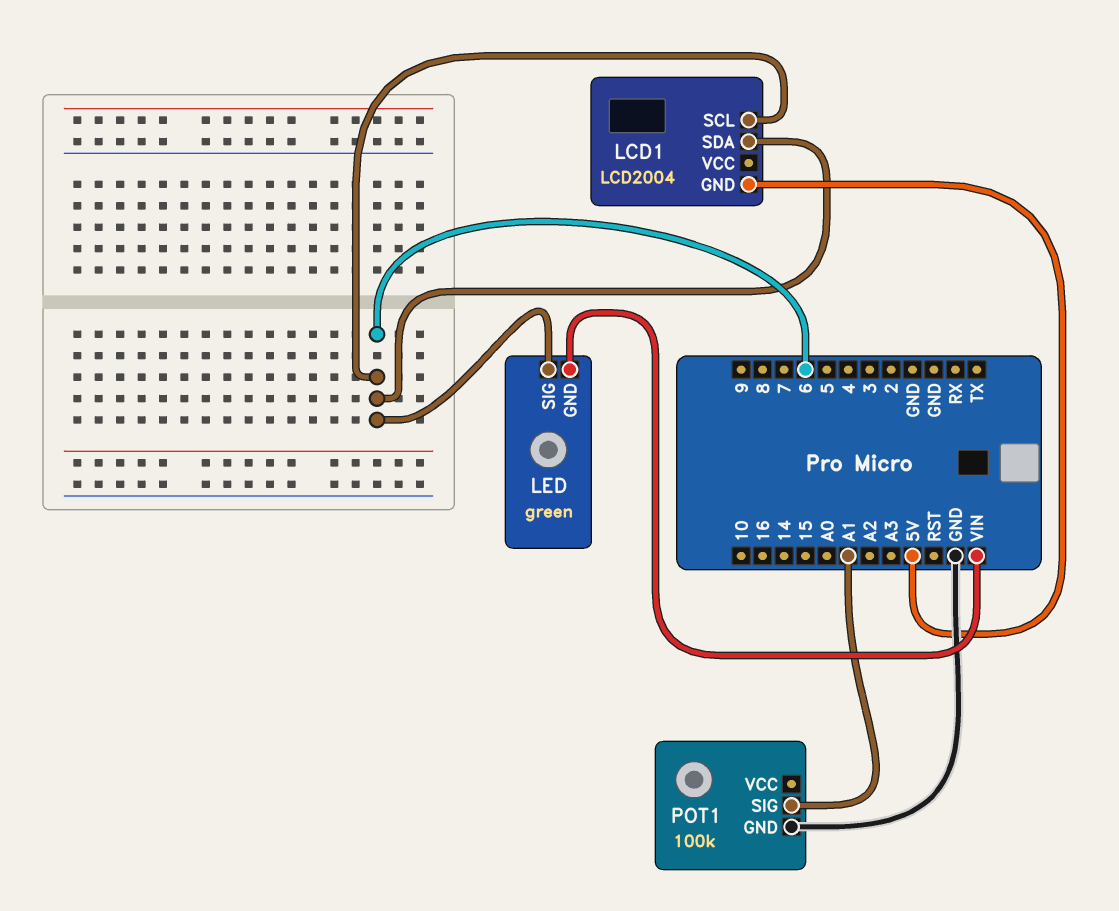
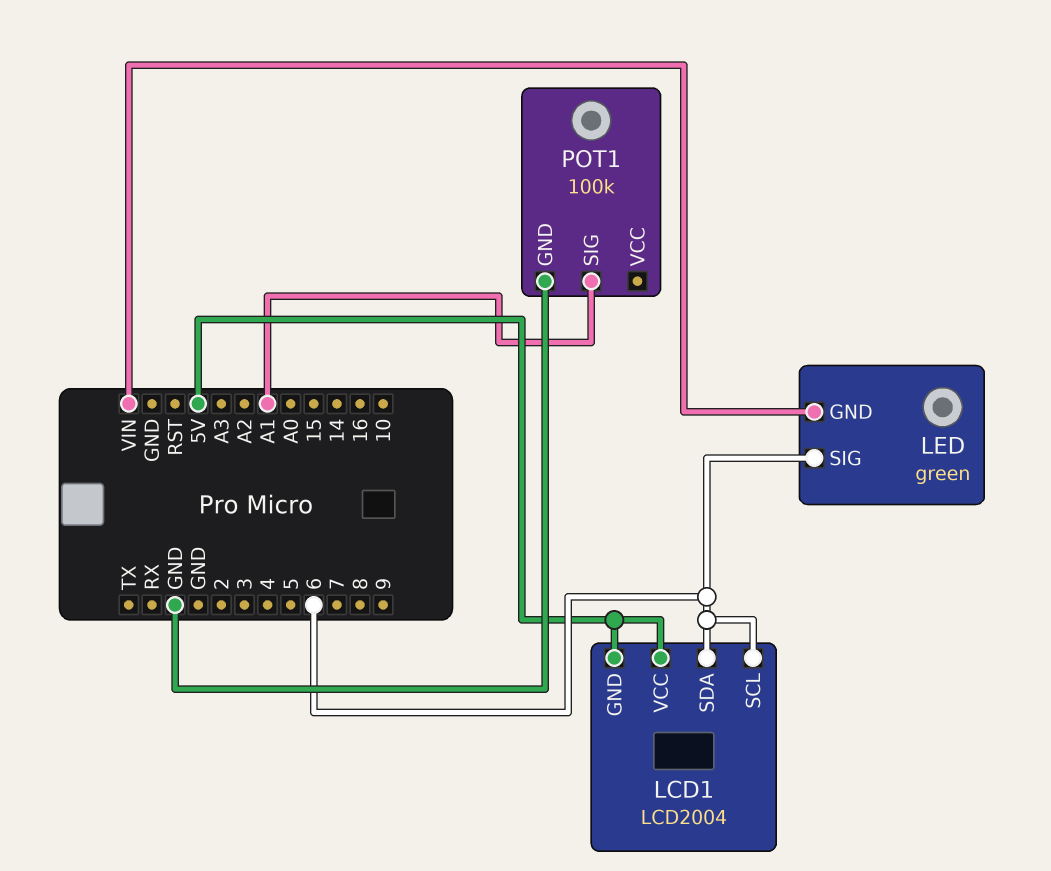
LCD1 pin VCC: none -> 5V

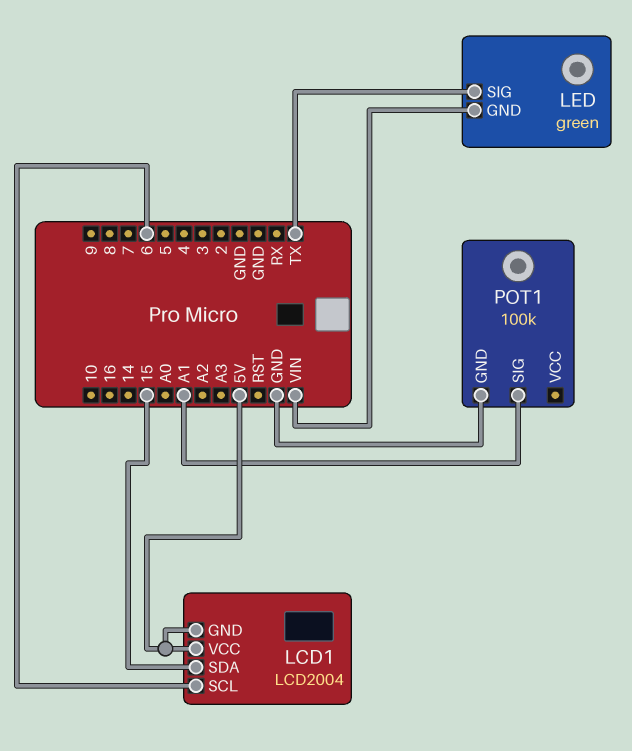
LCD1 pin SDA: 6 -> 15
LED pin SIG: 6 -> TX

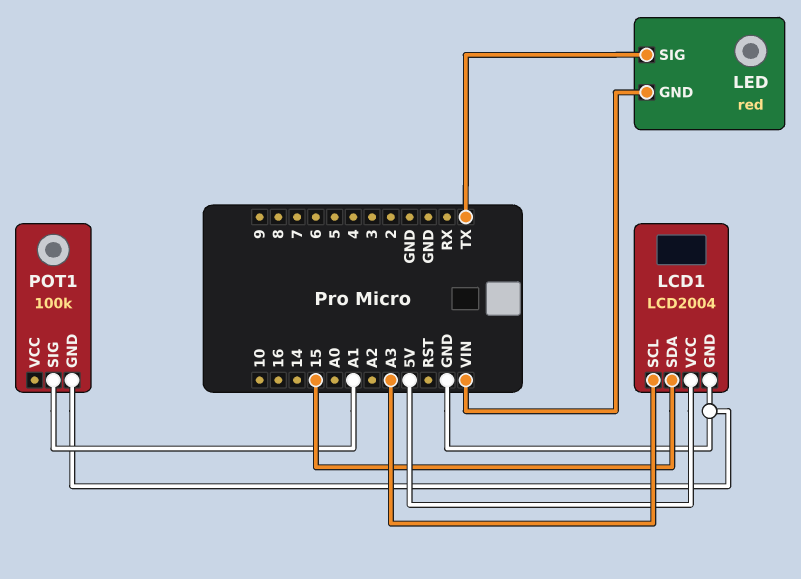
LCD1 pin GND: 5V -> GND
LCD1 pin SCL: 6 -> A3
LED: green -> red

